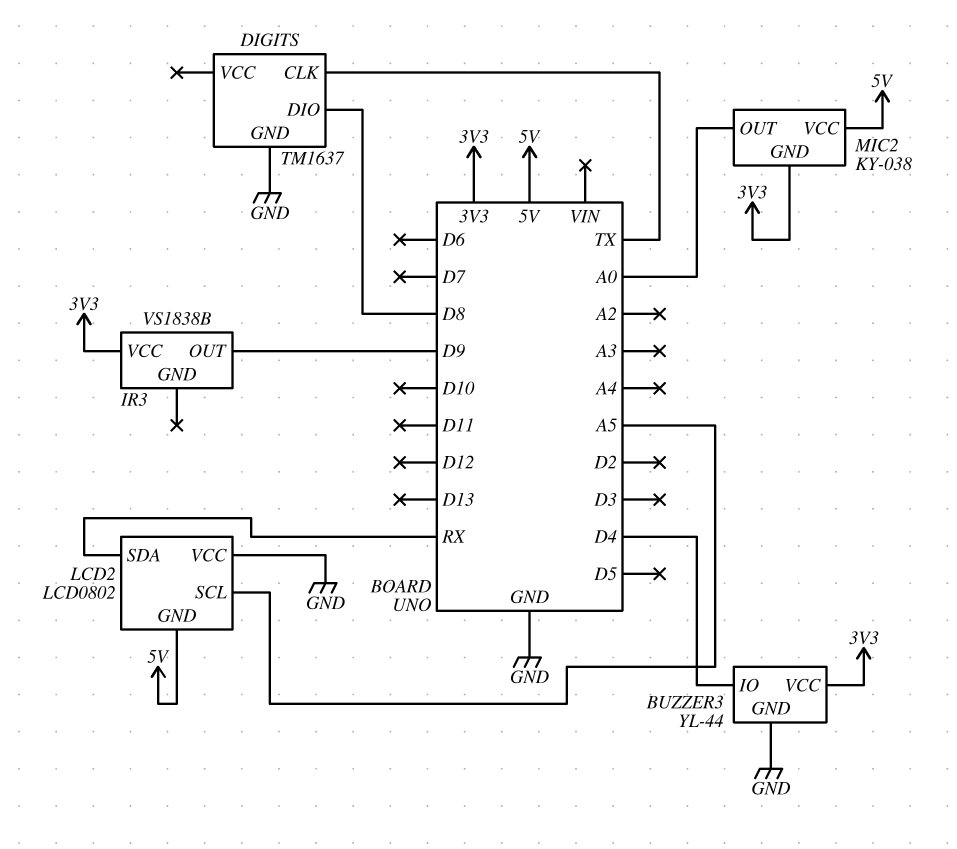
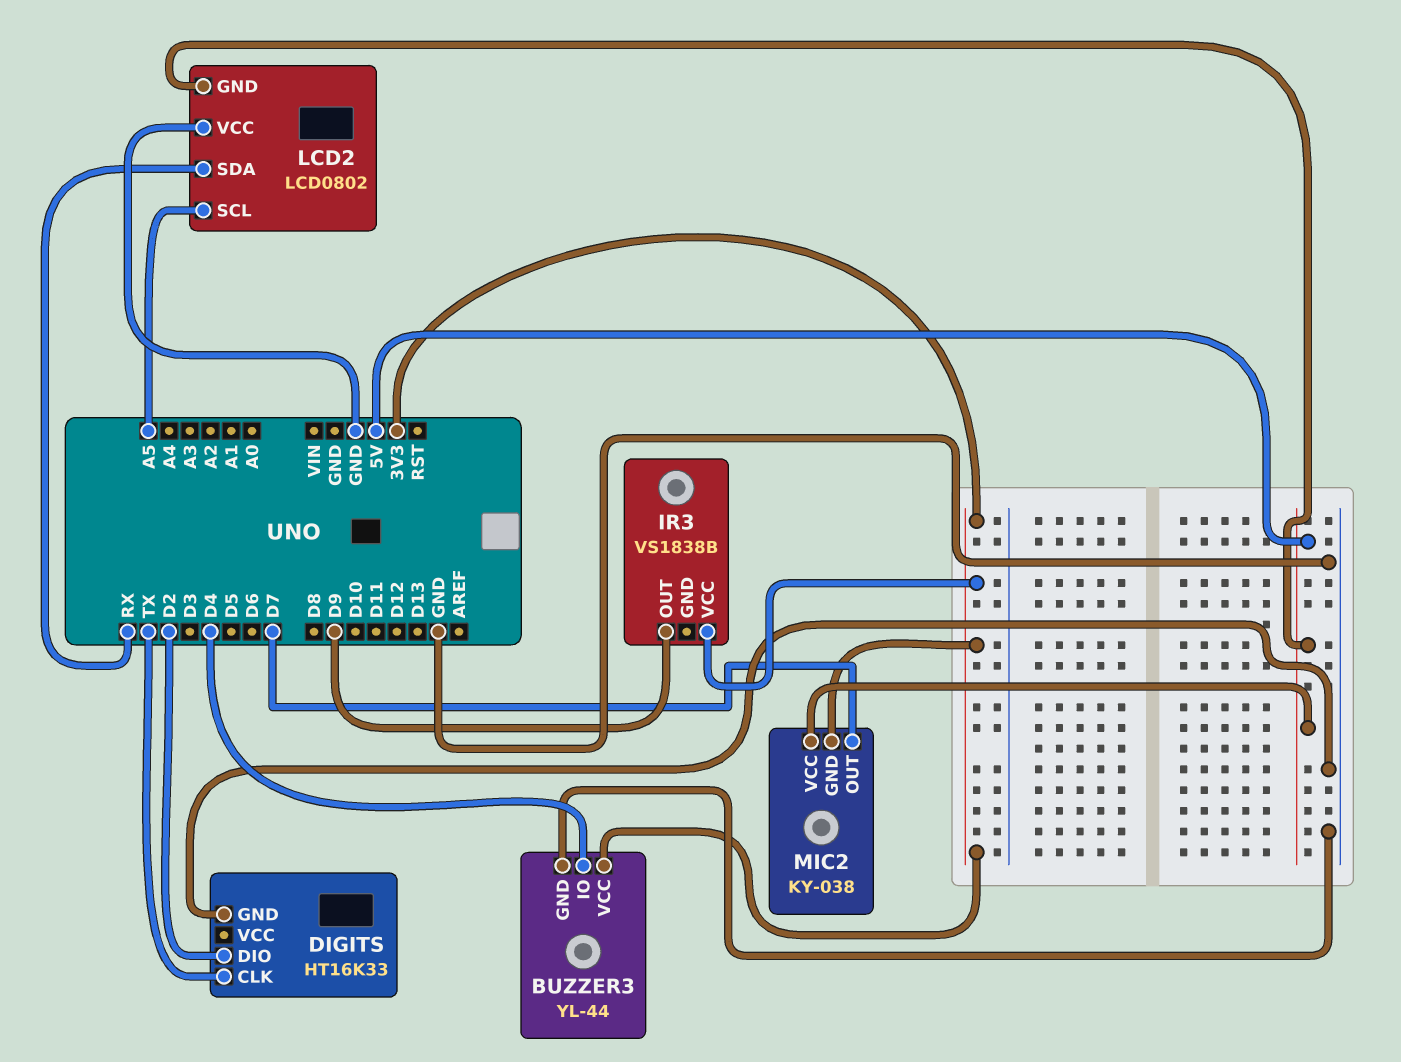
DIGITS: TM1637 -> HT16K33
DIGITS pin DIO: D8 -> D2
MIC2 pin OUT: A0 -> D7

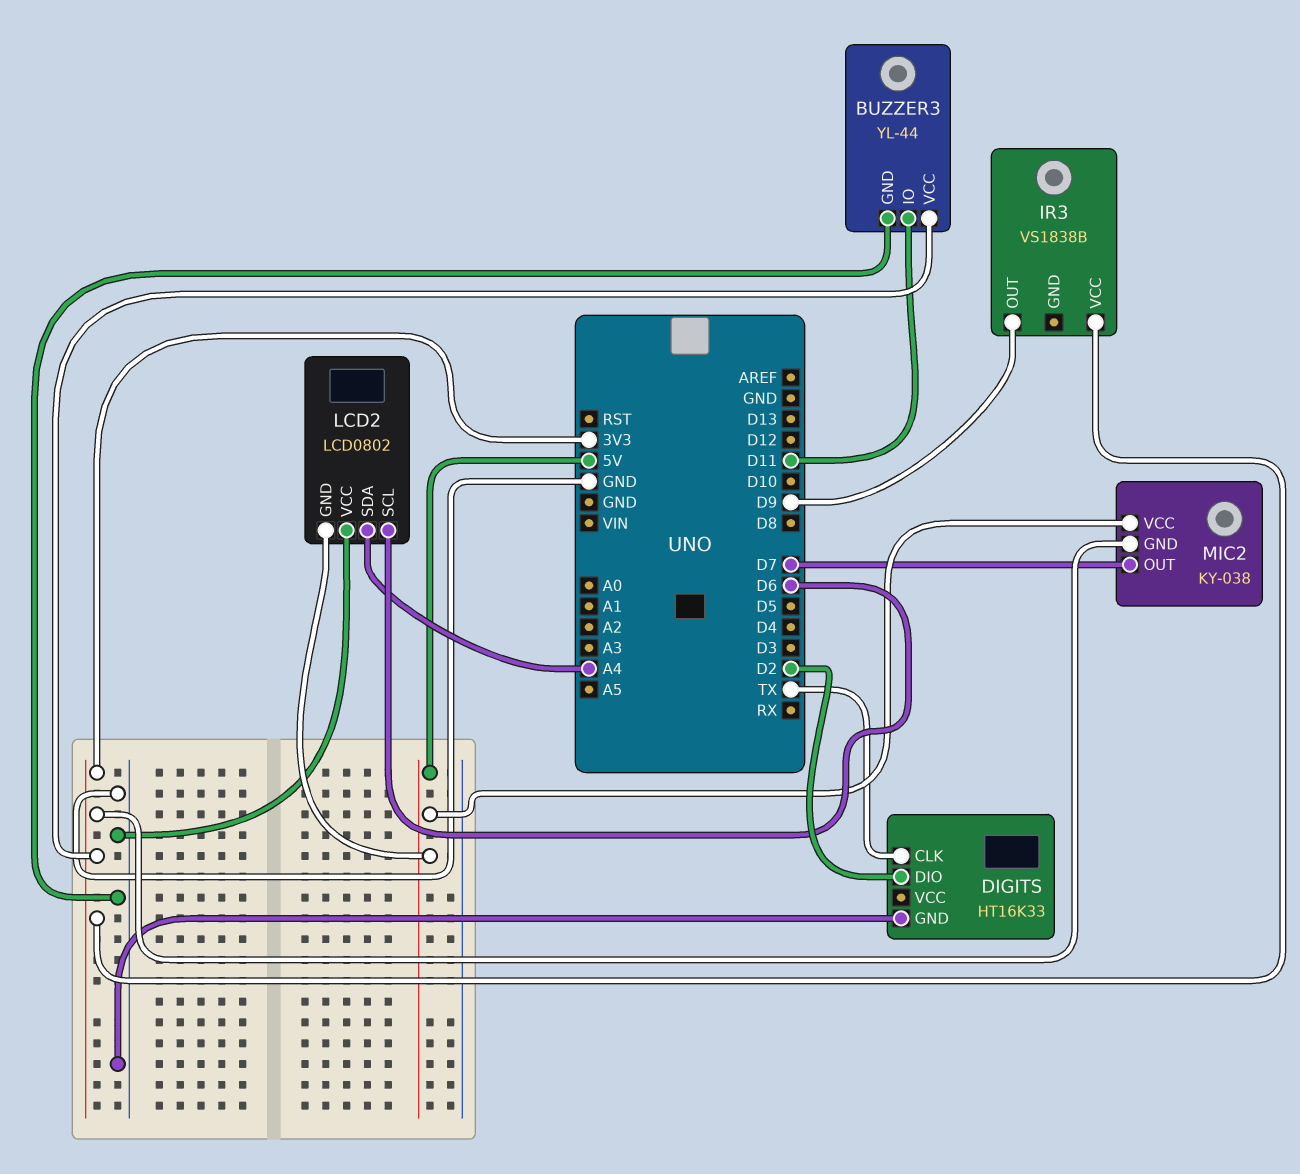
BUZZER3 pin IO: D4 -> D11
LCD2 pin SCL: A5 -> D6
LCD2 pin SDA: RX -> A4

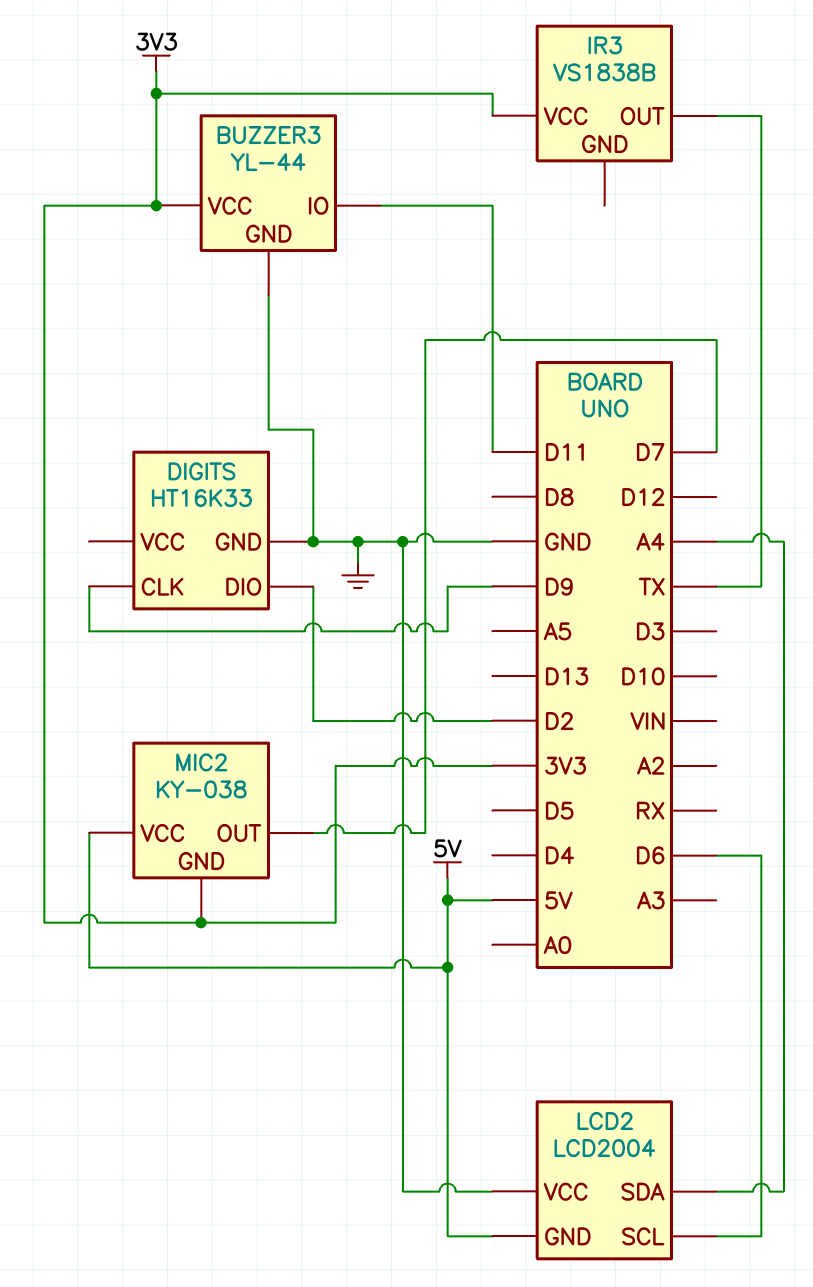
DIGITS pin CLK: TX -> D9
IR3 pin OUT: D9 -> TX
LCD2: LCD0802 -> LCD2004

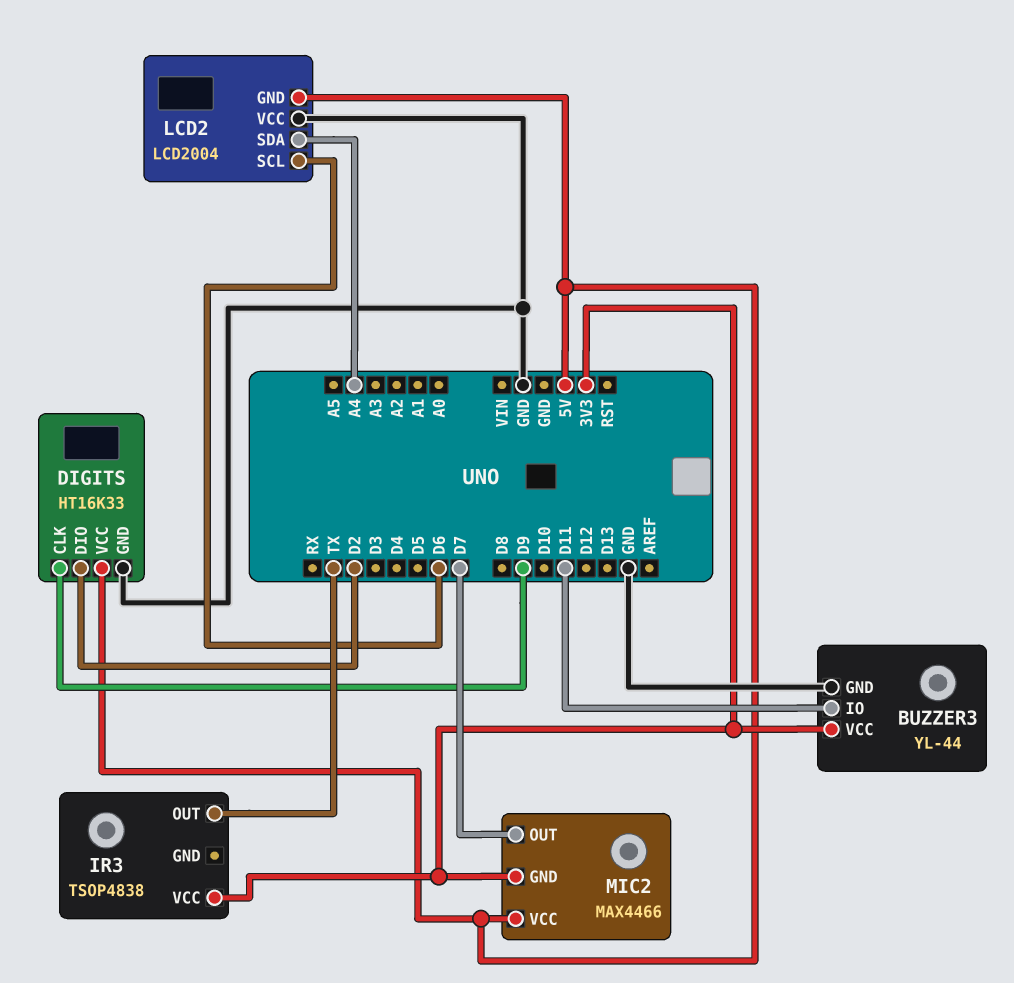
DIGITS pin VCC: none -> 5V
IR3: VS1838B -> TSOP4838
MIC2: KY-038 -> MAX4466

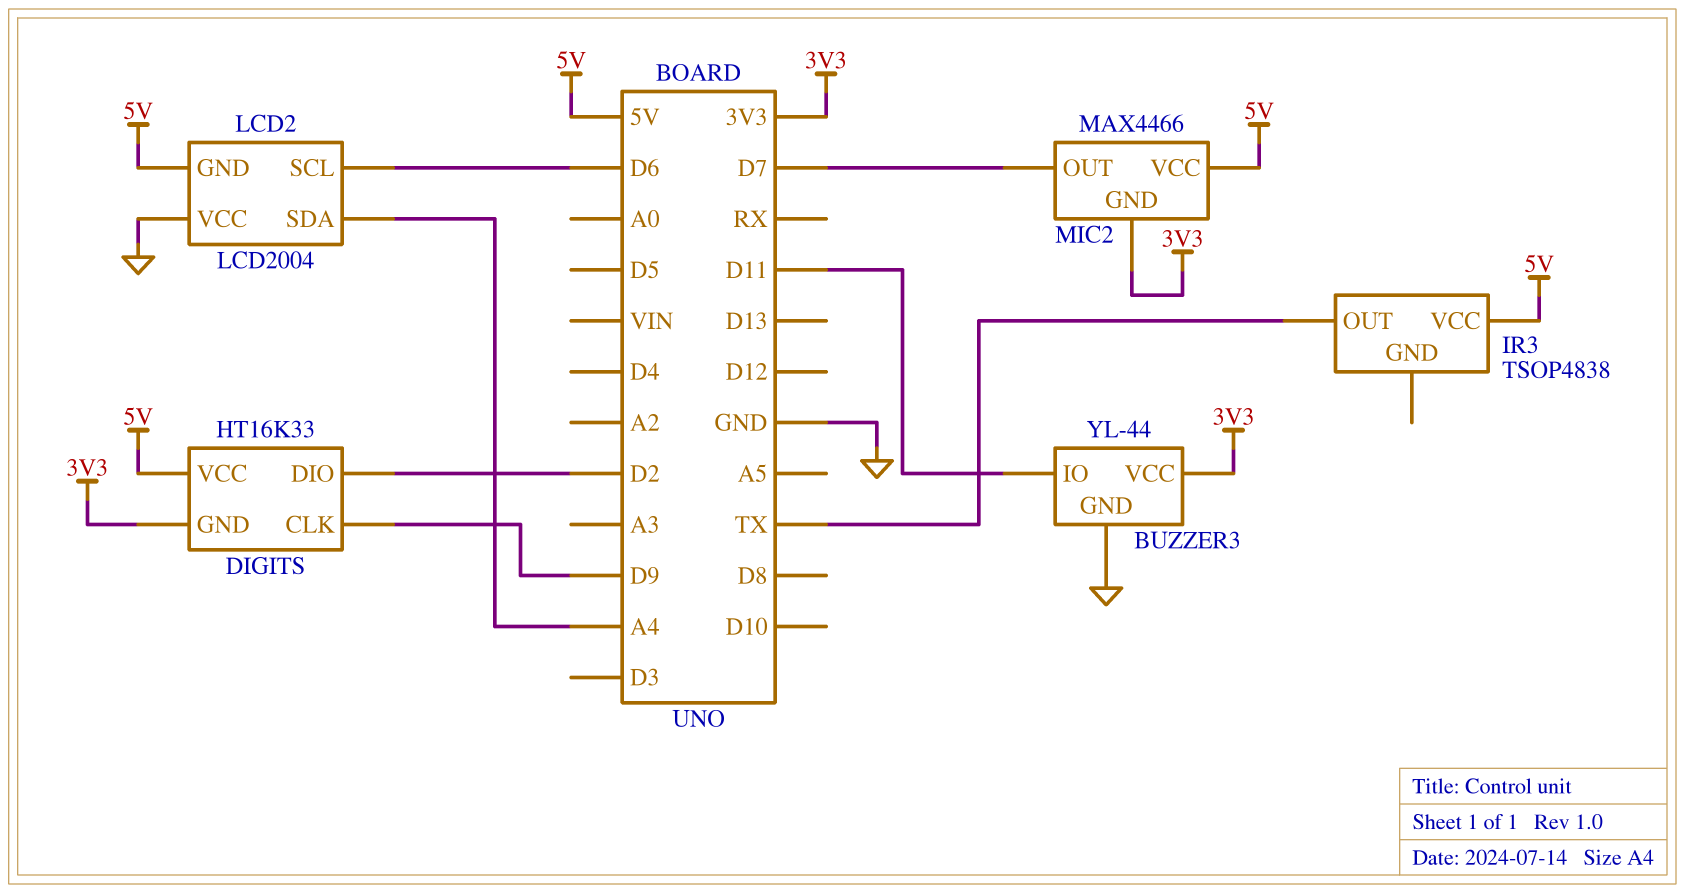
DIGITS pin GND: GND -> 3V3
IR3 pin VCC: 3V3 -> 5V

